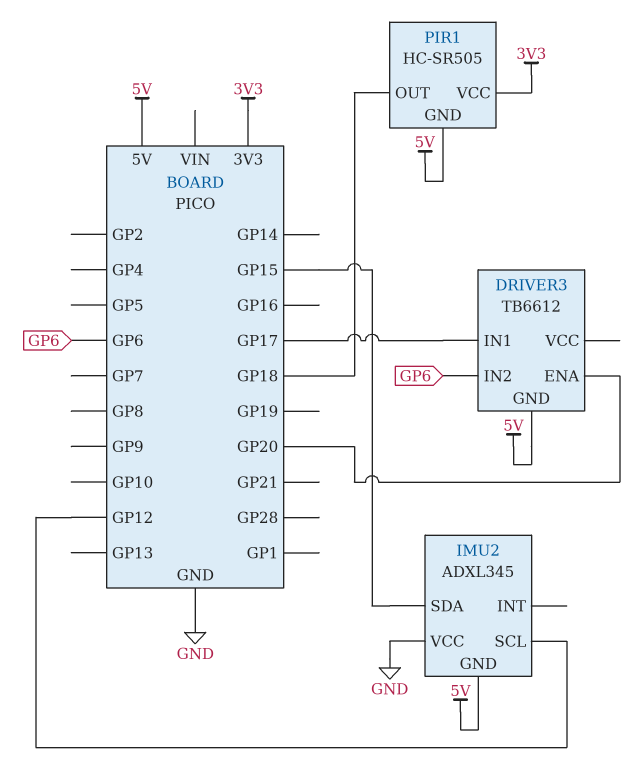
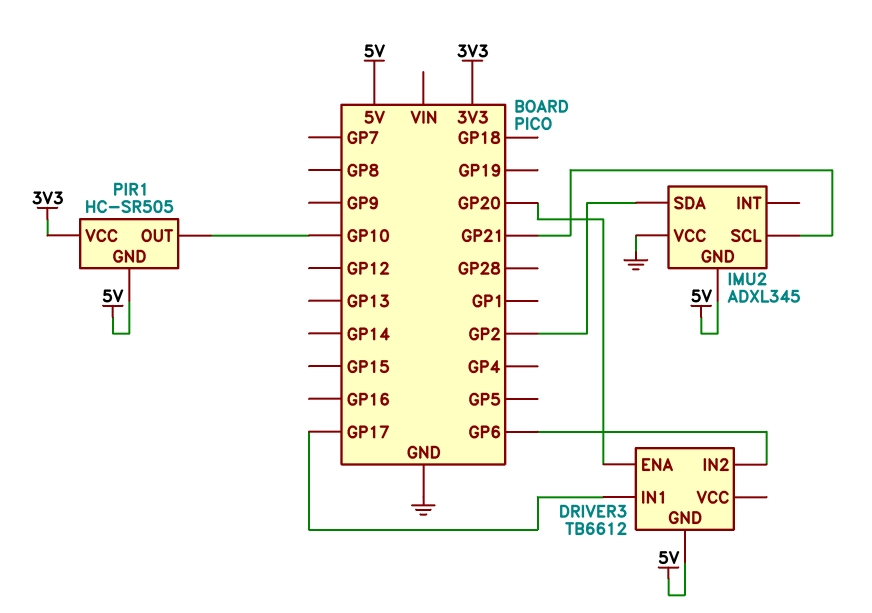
IMU2 pin SCL: GP12 -> GP21
IMU2 pin SDA: GP15 -> GP2
PIR1 pin OUT: GP18 -> GP10

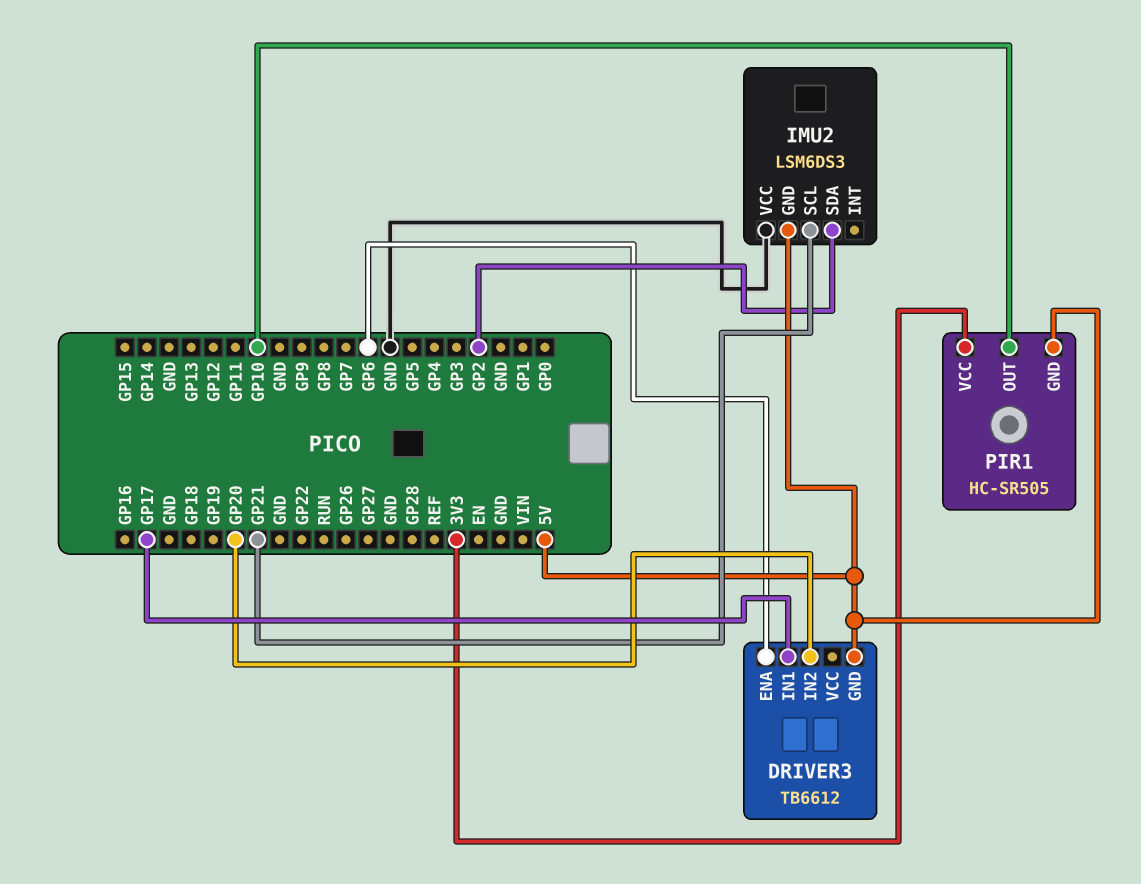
DRIVER3 pin ENA: GP20 -> GP6
DRIVER3 pin IN2: GP6 -> GP20
IMU2: ADXL345 -> LSM6DS3

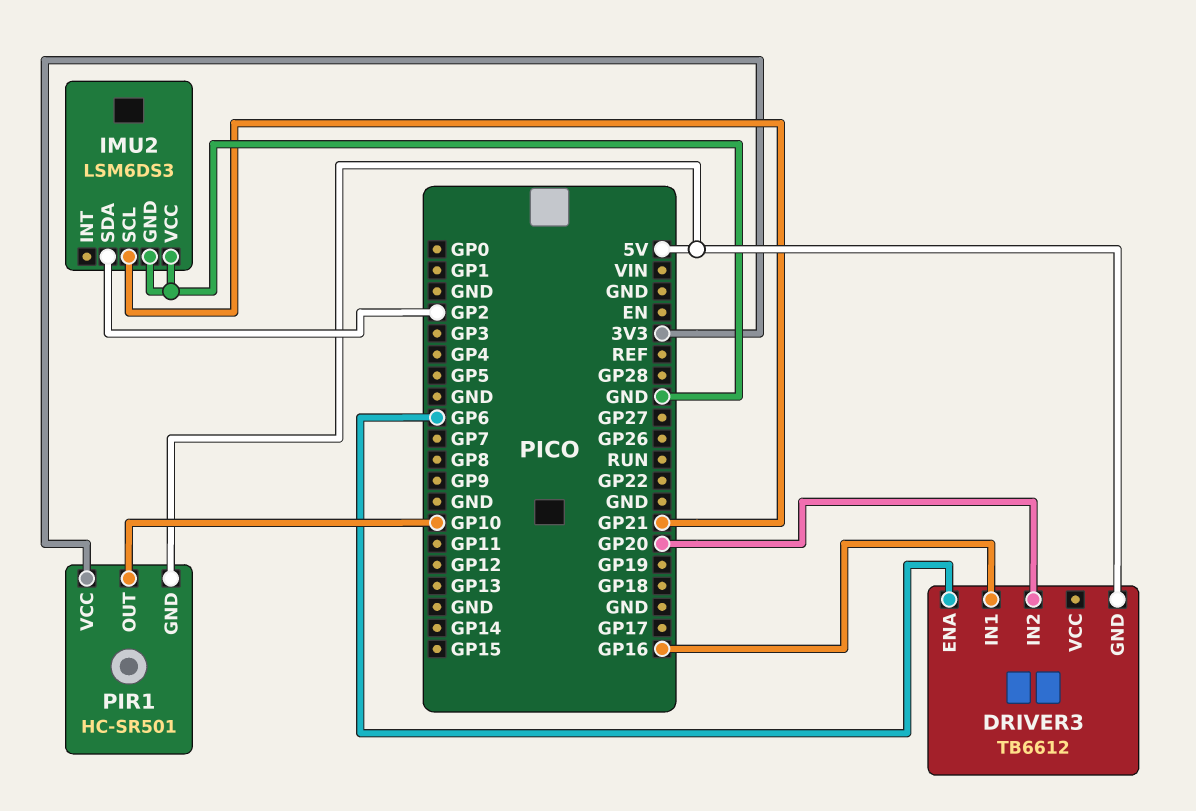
DRIVER3 pin IN1: GP17 -> GP16
IMU2 pin GND: 5V -> GND
PIR1: HC-SR505 -> HC-SR501

